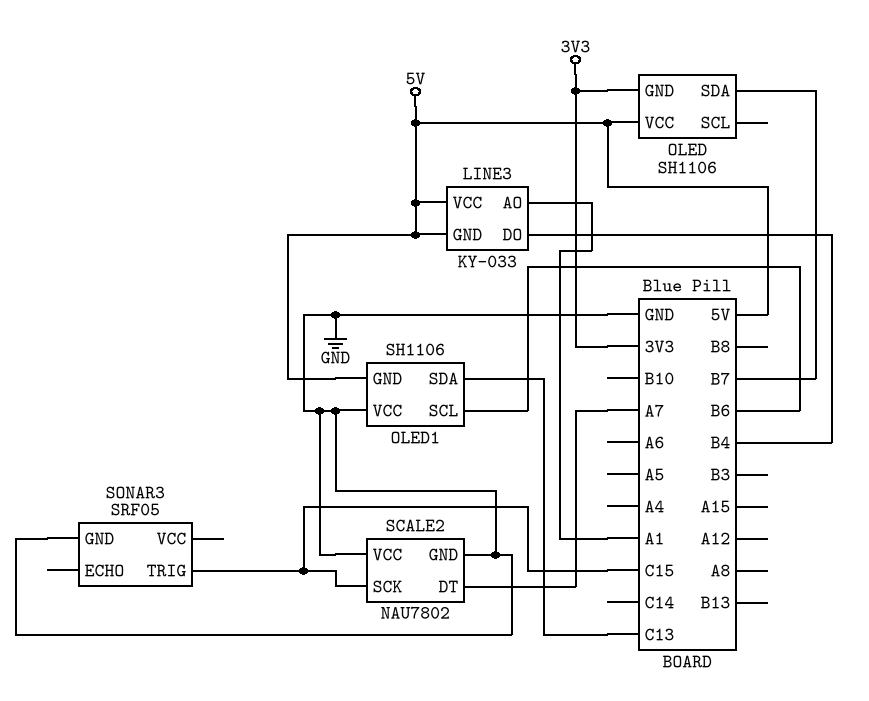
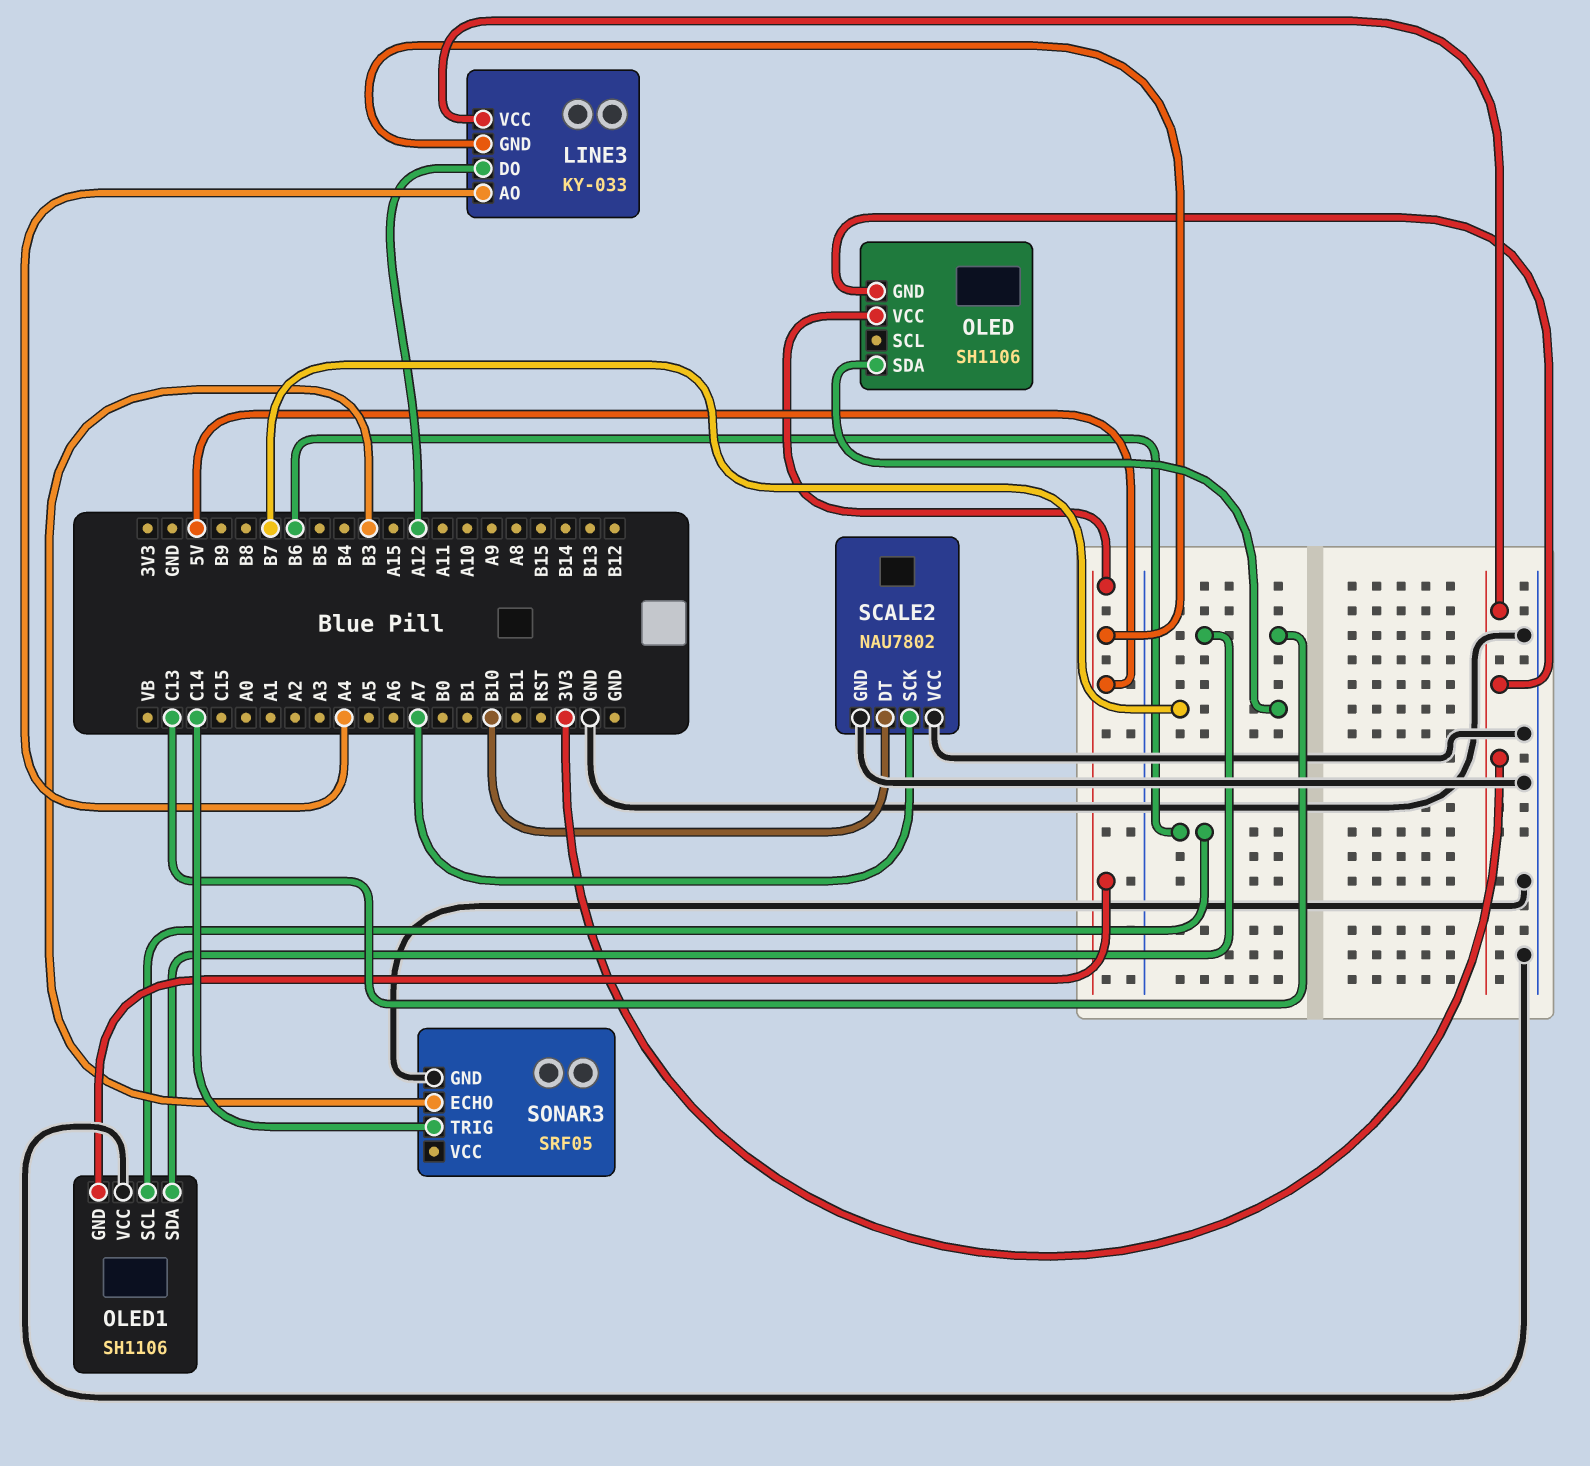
LINE3 pin AO: A1 -> A4
LINE3 pin DO: B4 -> A12
LINE3 pin VCC: 5V -> 3V3
SCALE2 pin DT: A7 -> B10
SCALE2 pin SCK: C15 -> A7
SONAR3 pin ECHO: none -> B3
SONAR3 pin TRIG: C15 -> C14

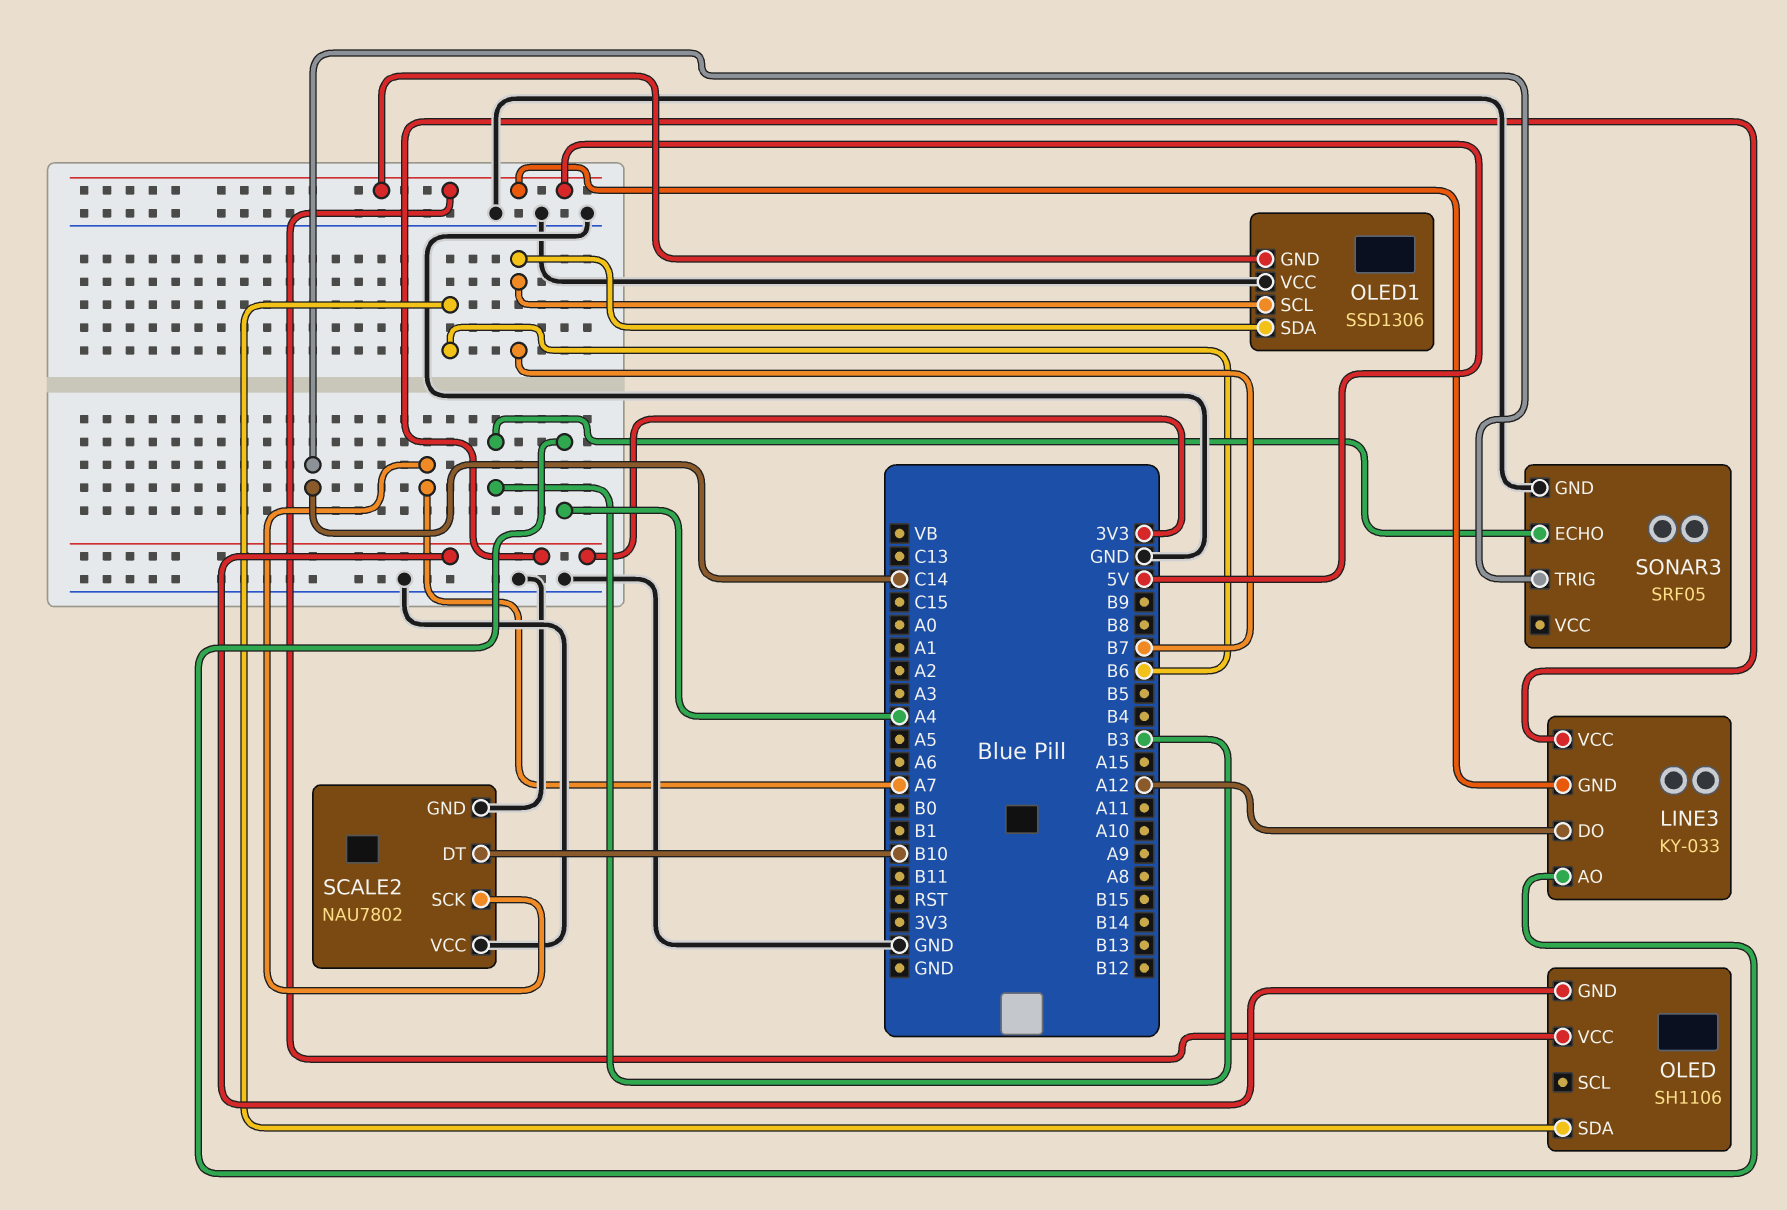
OLED pin SDA: B7 -> B6
OLED1: SH1106 -> SSD1306
OLED1 pin SCL: B6 -> B7
OLED1 pin SDA: C13 -> B7

